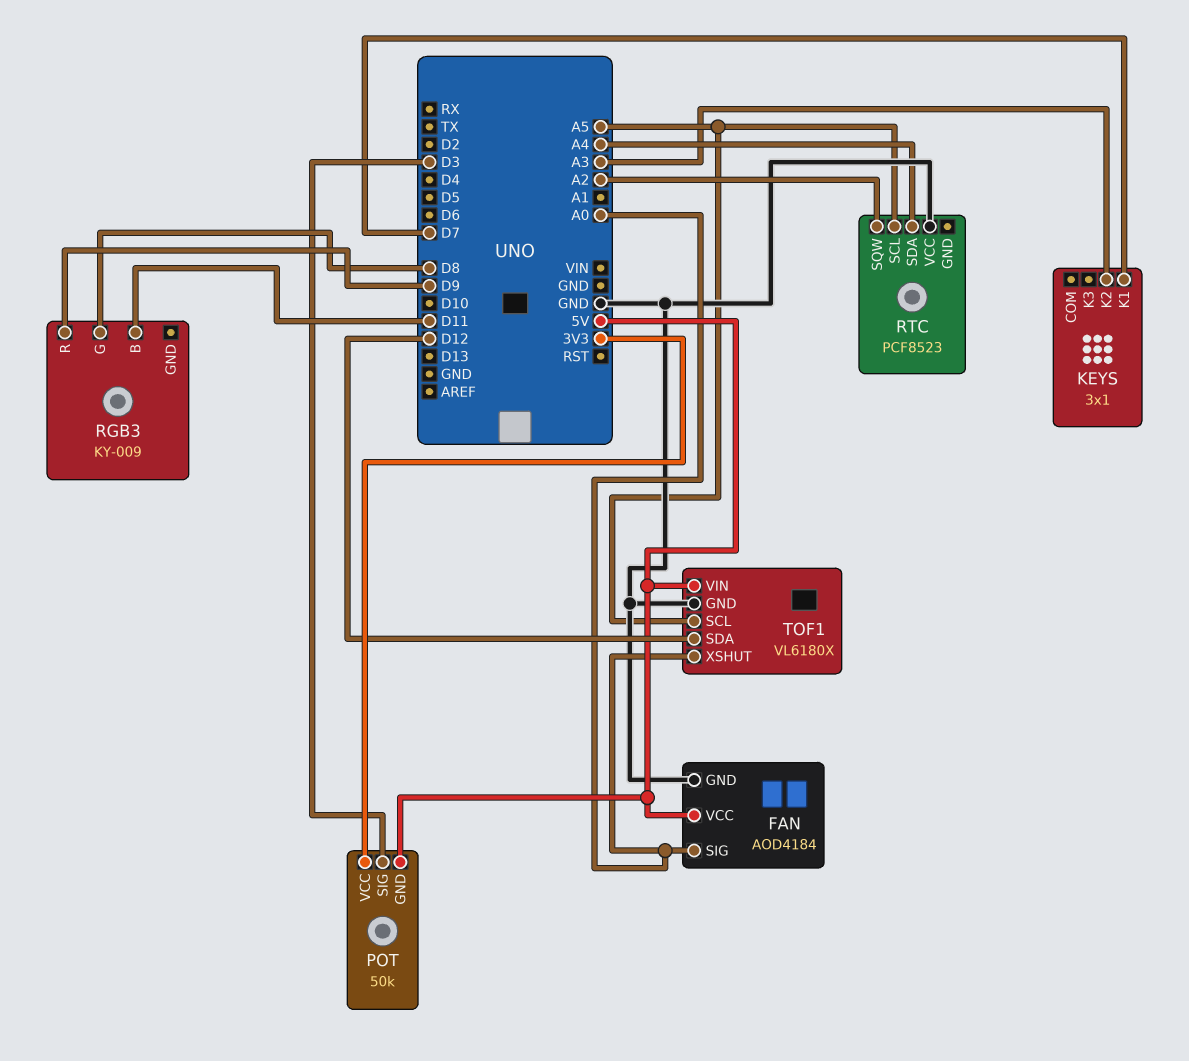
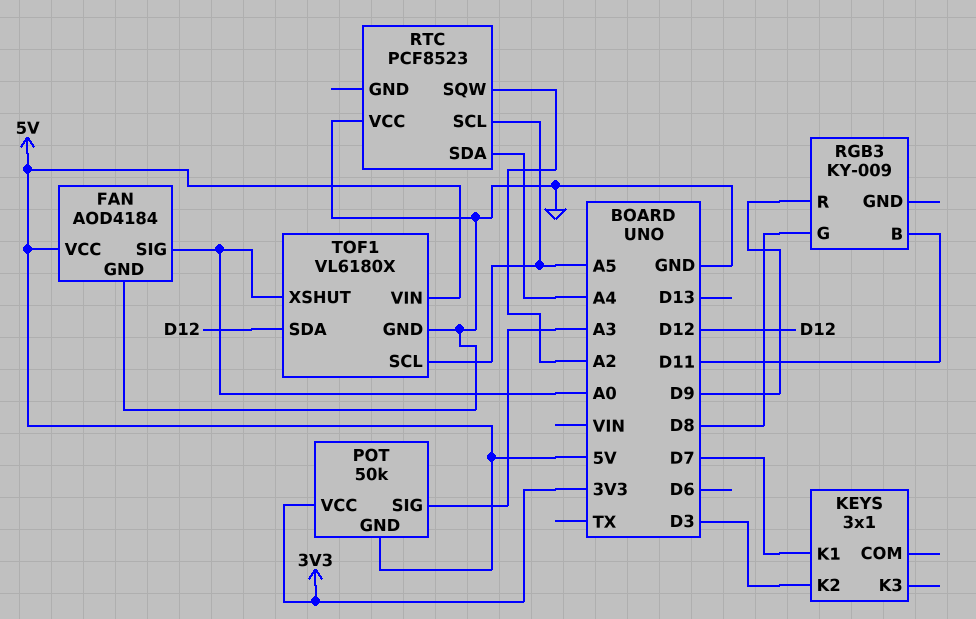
KEYS pin K2: A3 -> D3
POT pin SIG: D3 -> A3

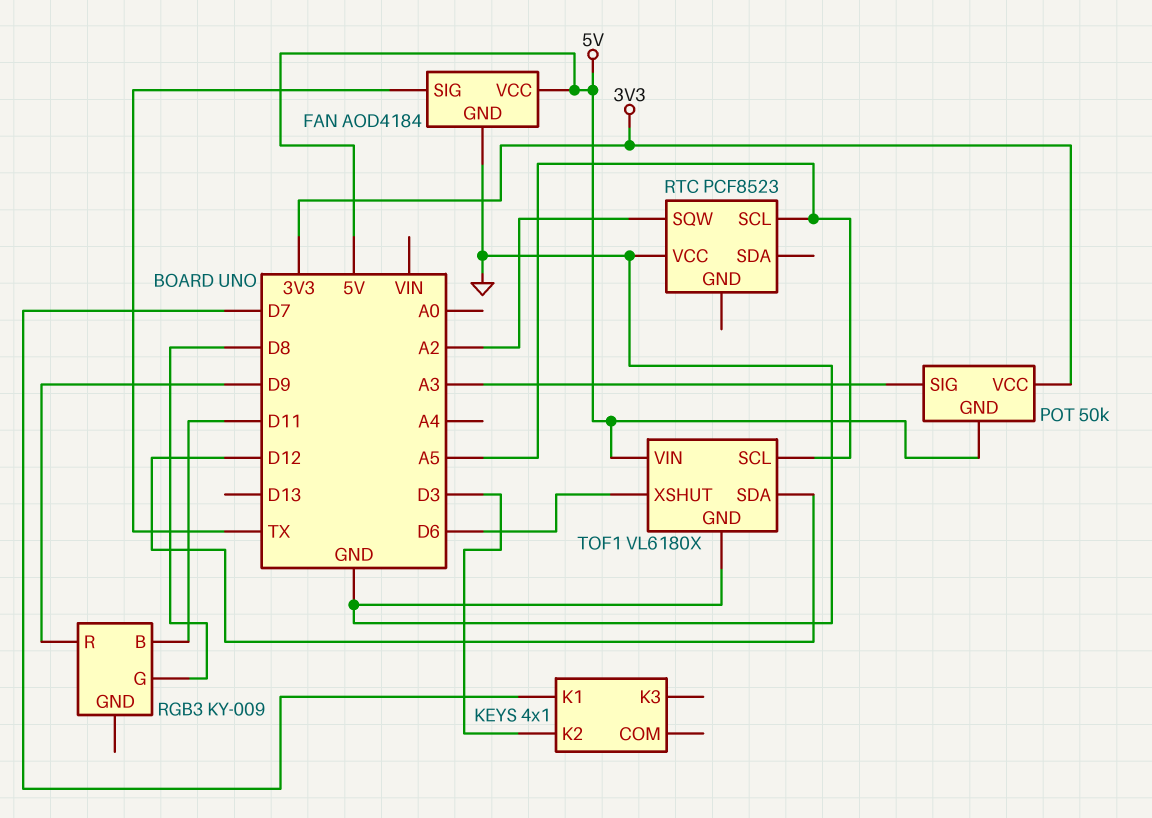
FAN pin SIG: A0 -> TX
KEYS: 3x1 -> 4x1
RTC pin SDA: A4 -> none
TOF1 pin XSHUT: A0 -> D6

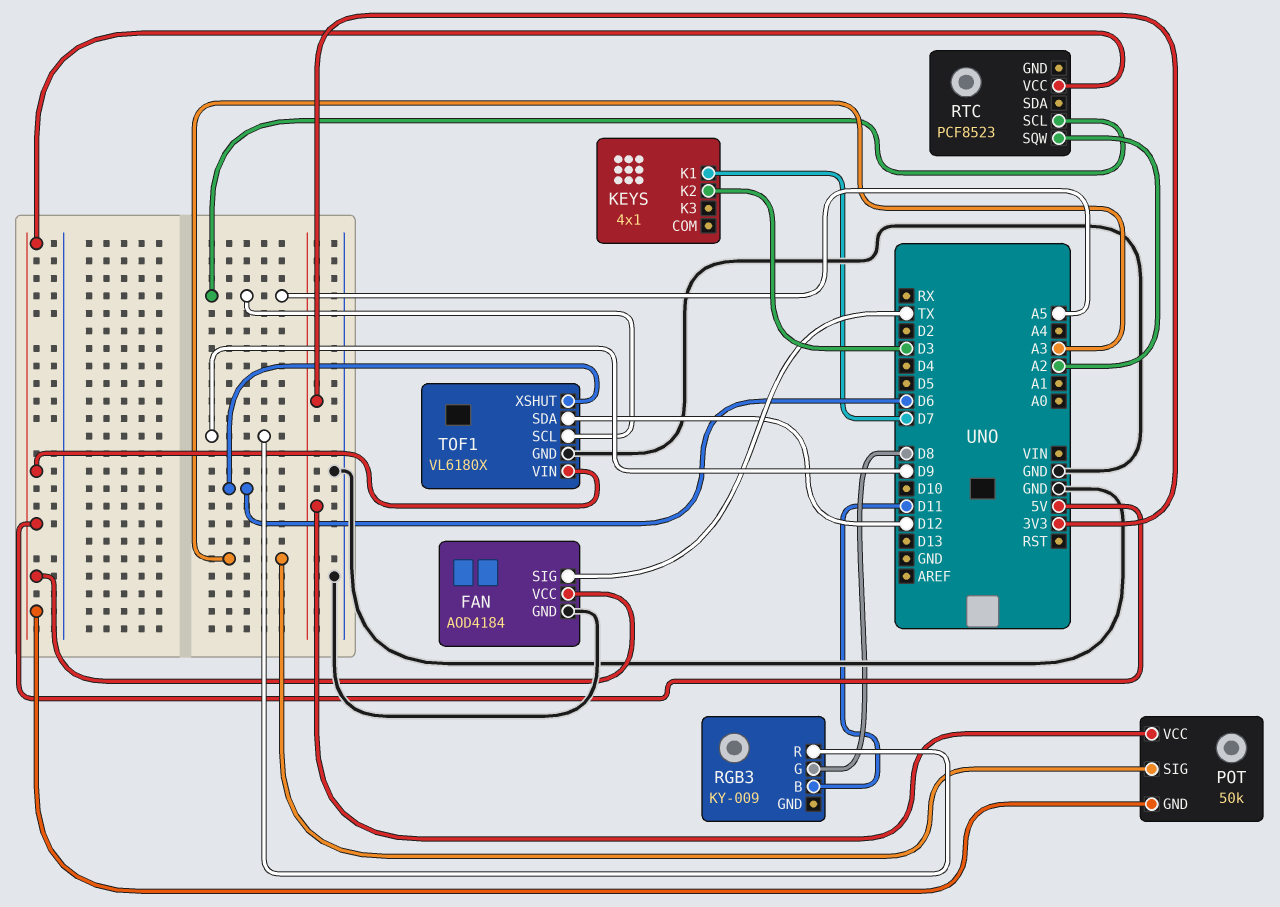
RTC pin VCC: GND -> 5V

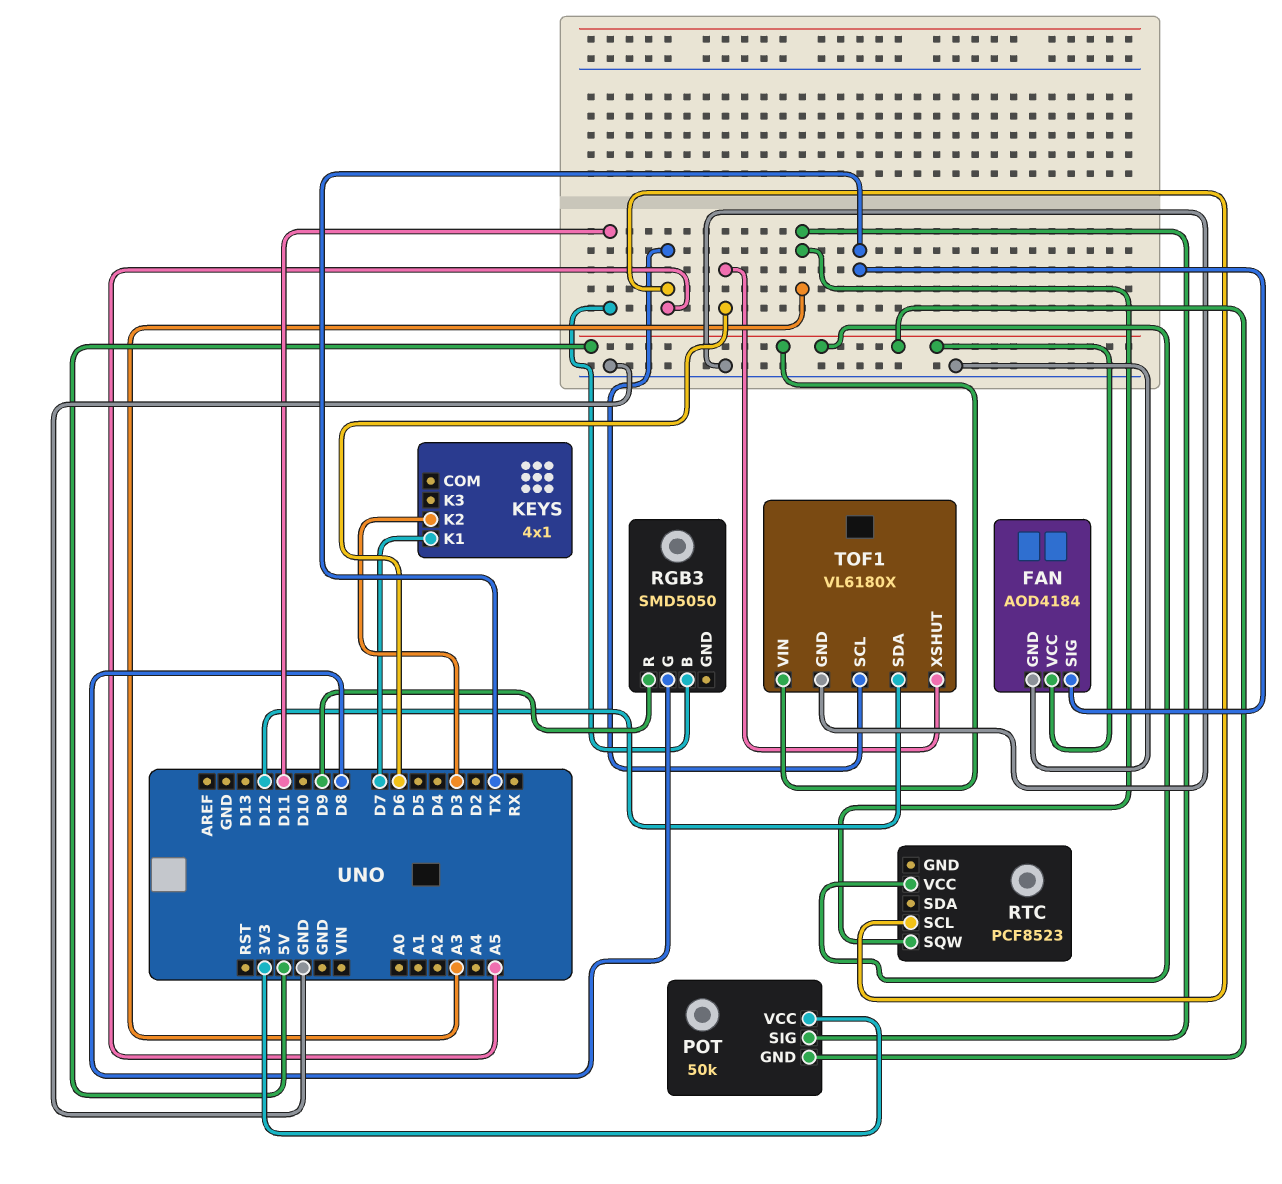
RGB3: KY-009 -> SMD5050
RTC pin SQW: A2 -> A3

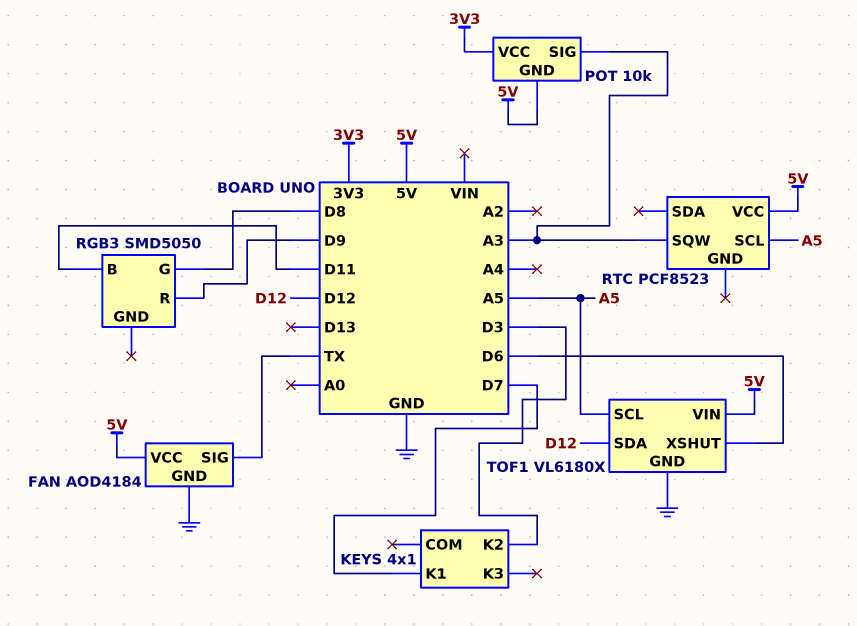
POT: 50k -> 10k

